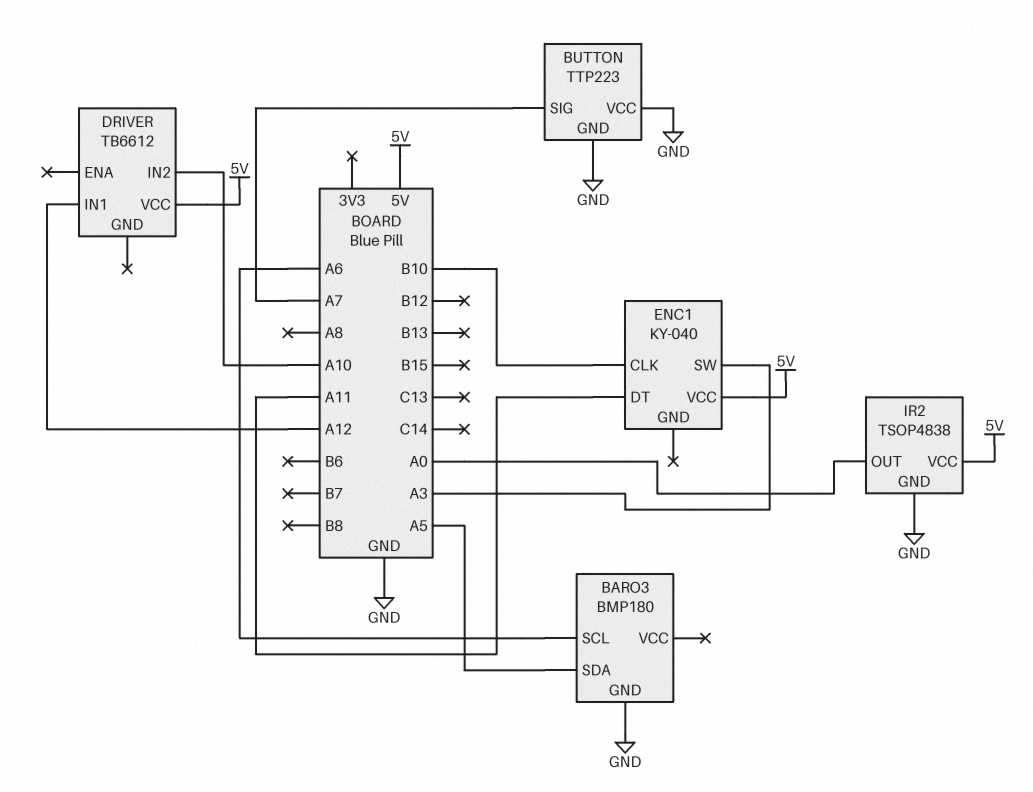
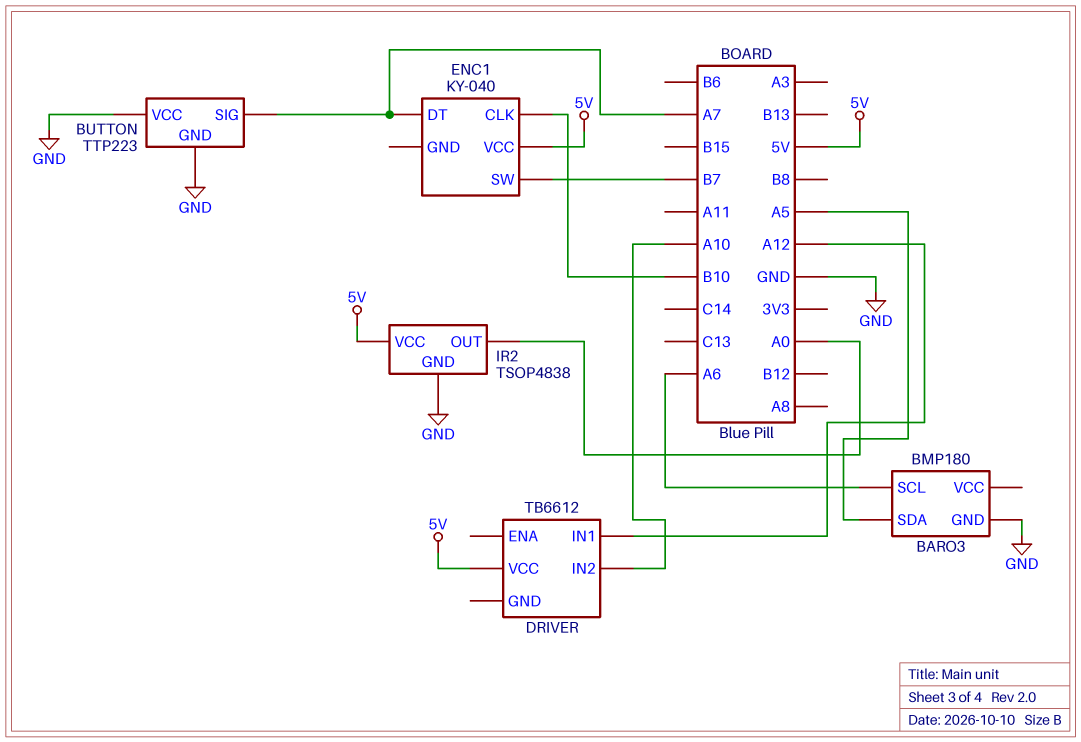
ENC1 pin DT: A11 -> A7
ENC1 pin SW: A3 -> B7

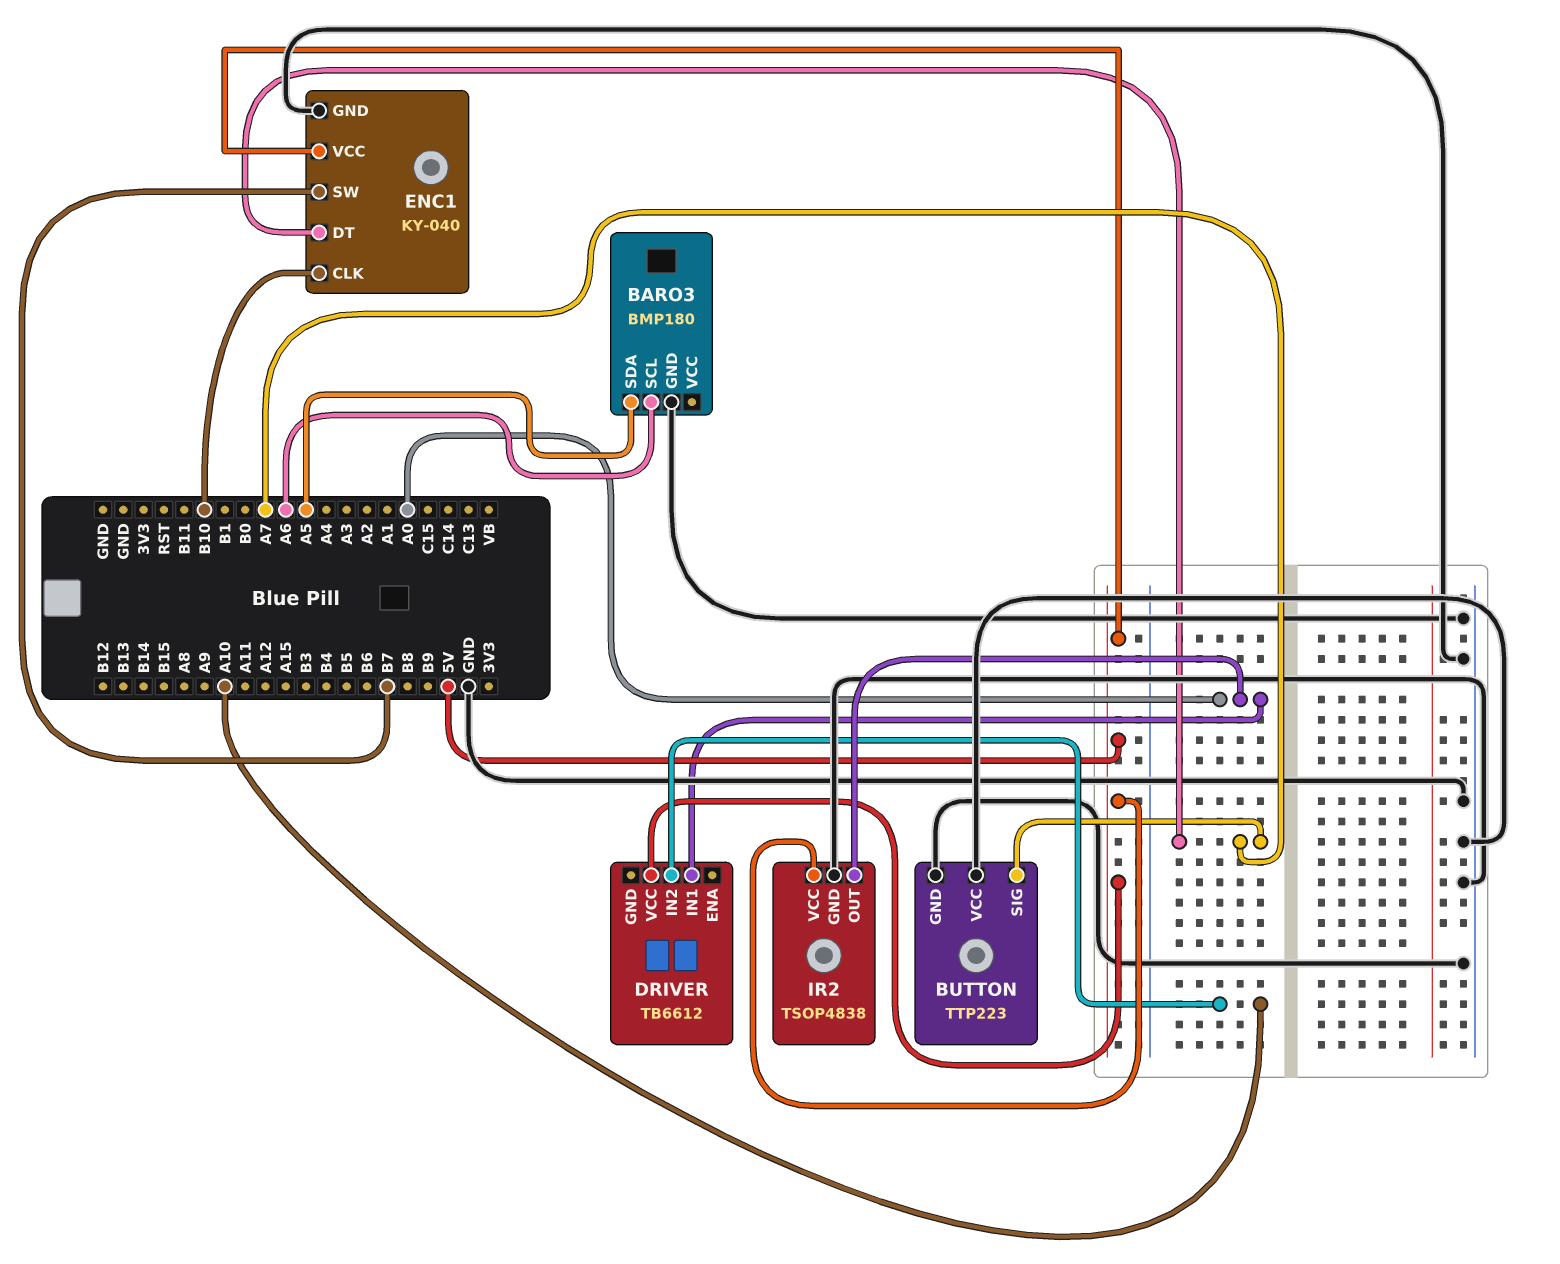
DRIVER pin IN1: A12 -> A0
ENC1 pin GND: none -> GND

